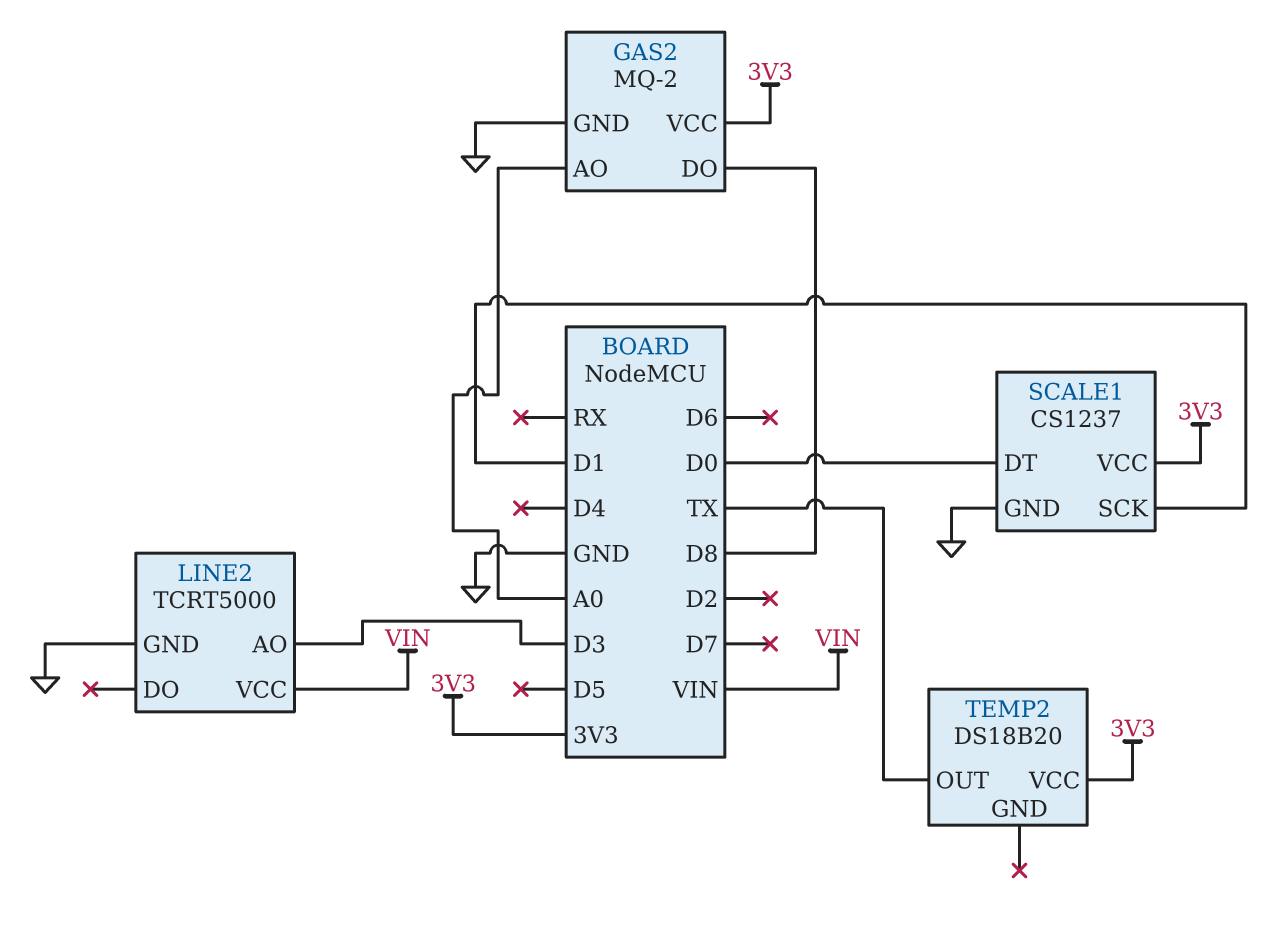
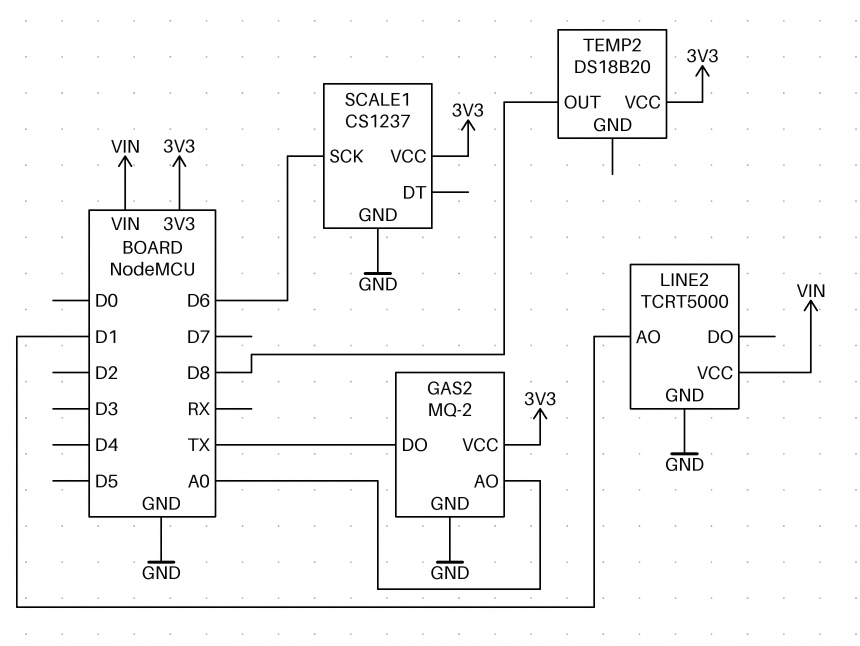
GAS2 pin DO: D8 -> TX
LINE2 pin AO: D3 -> D1
SCALE1 pin DT: D0 -> none
SCALE1 pin SCK: D1 -> D6
TEMP2 pin OUT: TX -> D8

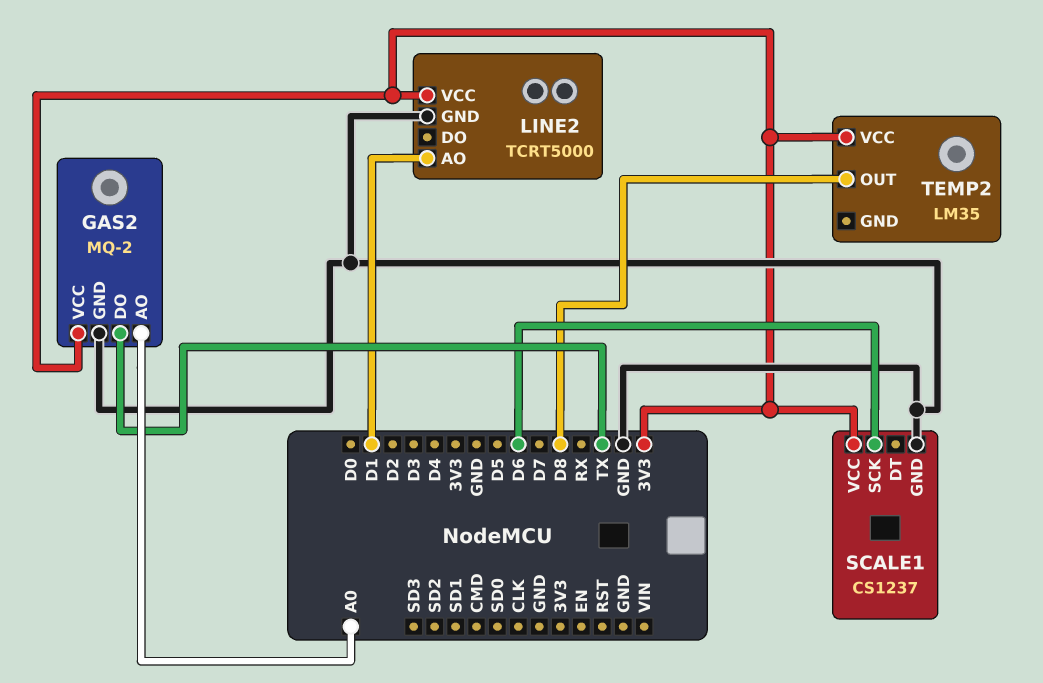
LINE2 pin VCC: VIN -> 3V3
TEMP2: DS18B20 -> LM35

